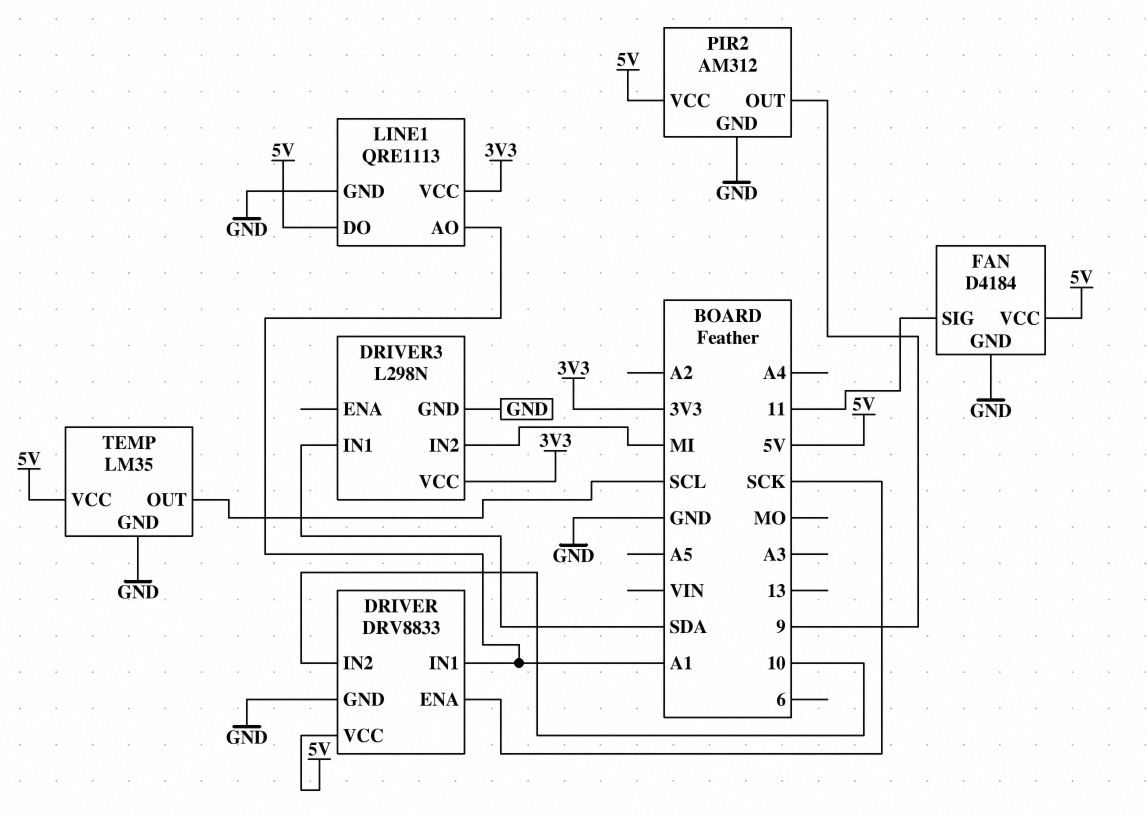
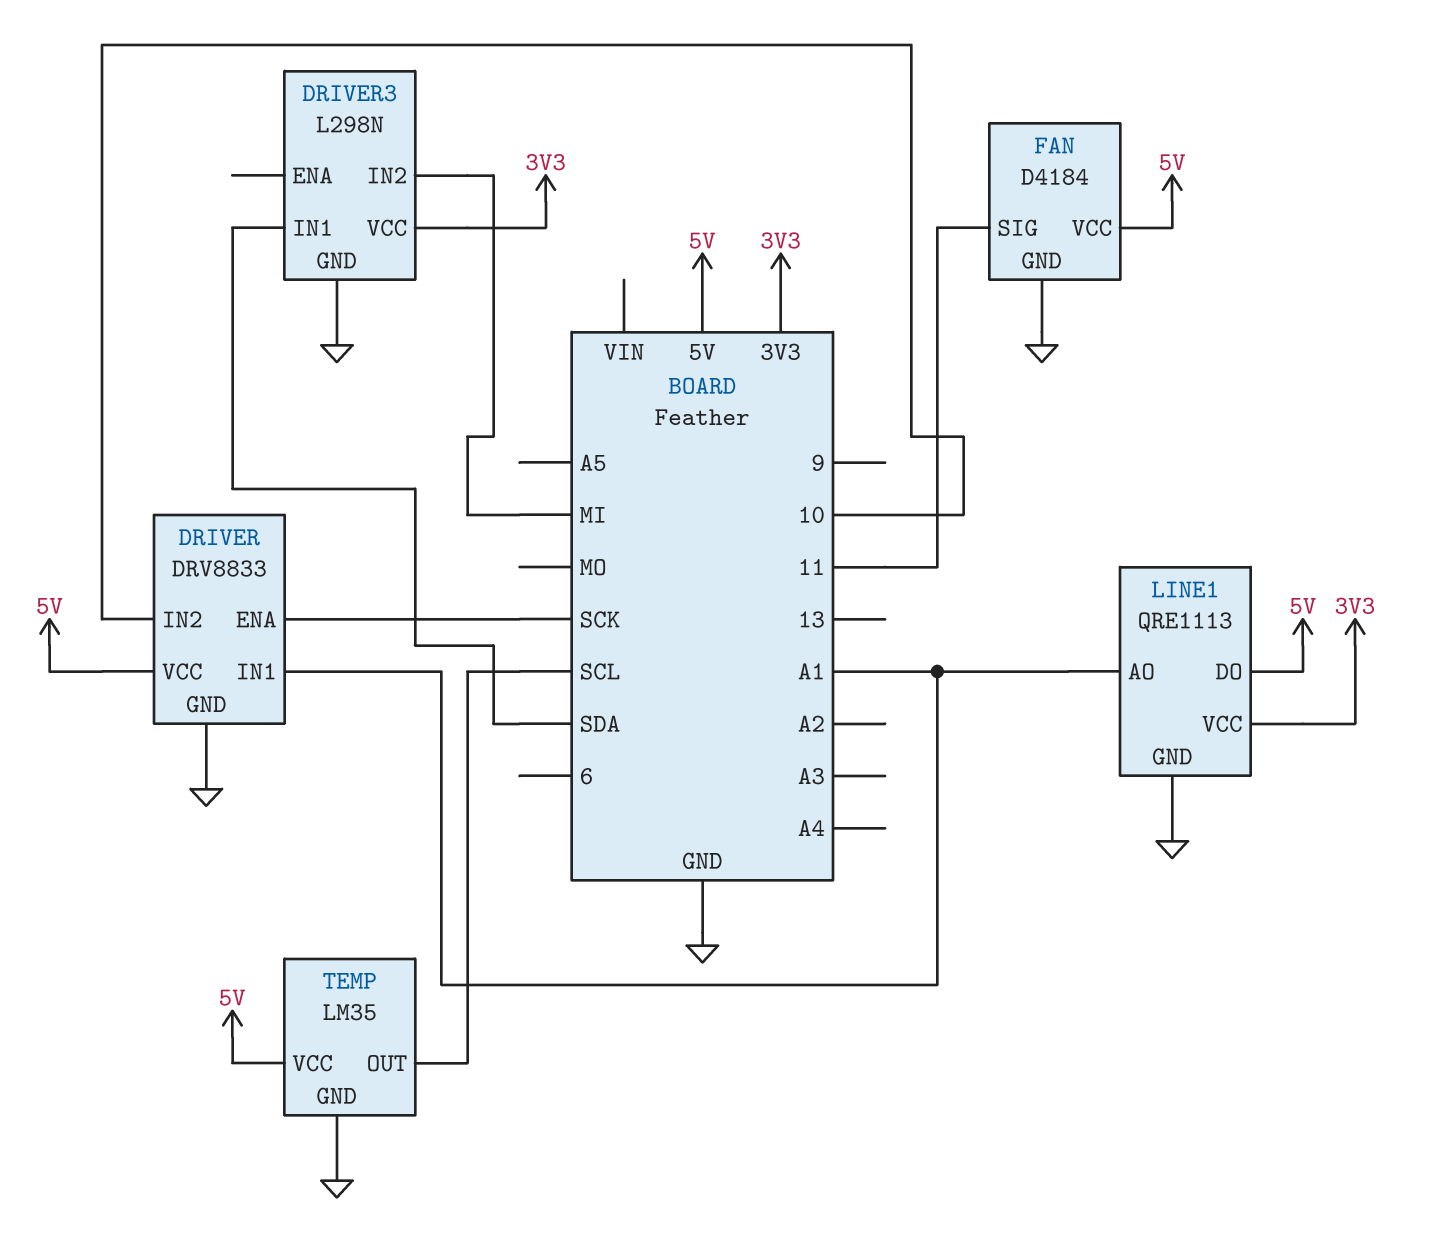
PIR2: AM312 -> none
PIR2 pin GND: GND -> none
PIR2 pin OUT: 9 -> none
PIR2 pin VCC: 5V -> none

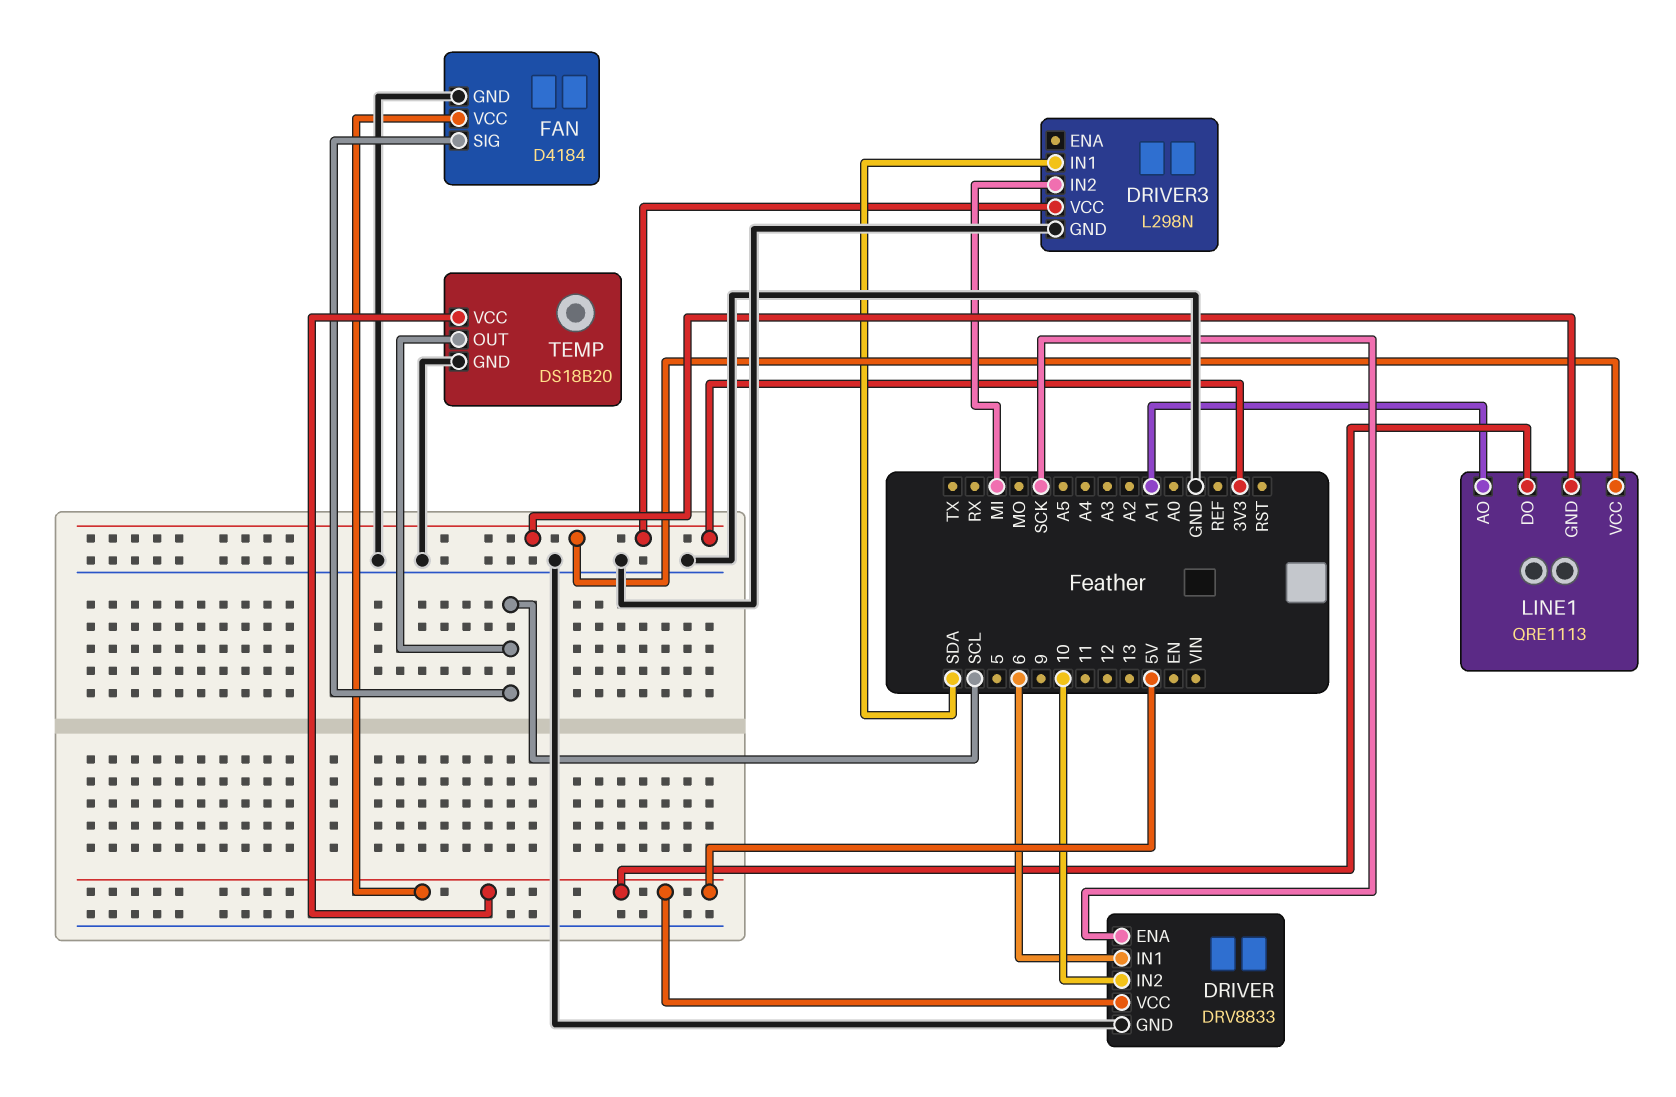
DRIVER pin IN1: A1 -> 6
FAN pin SIG: 11 -> SCL
LINE1 pin GND: GND -> 3V3
TEMP: LM35 -> DS18B20

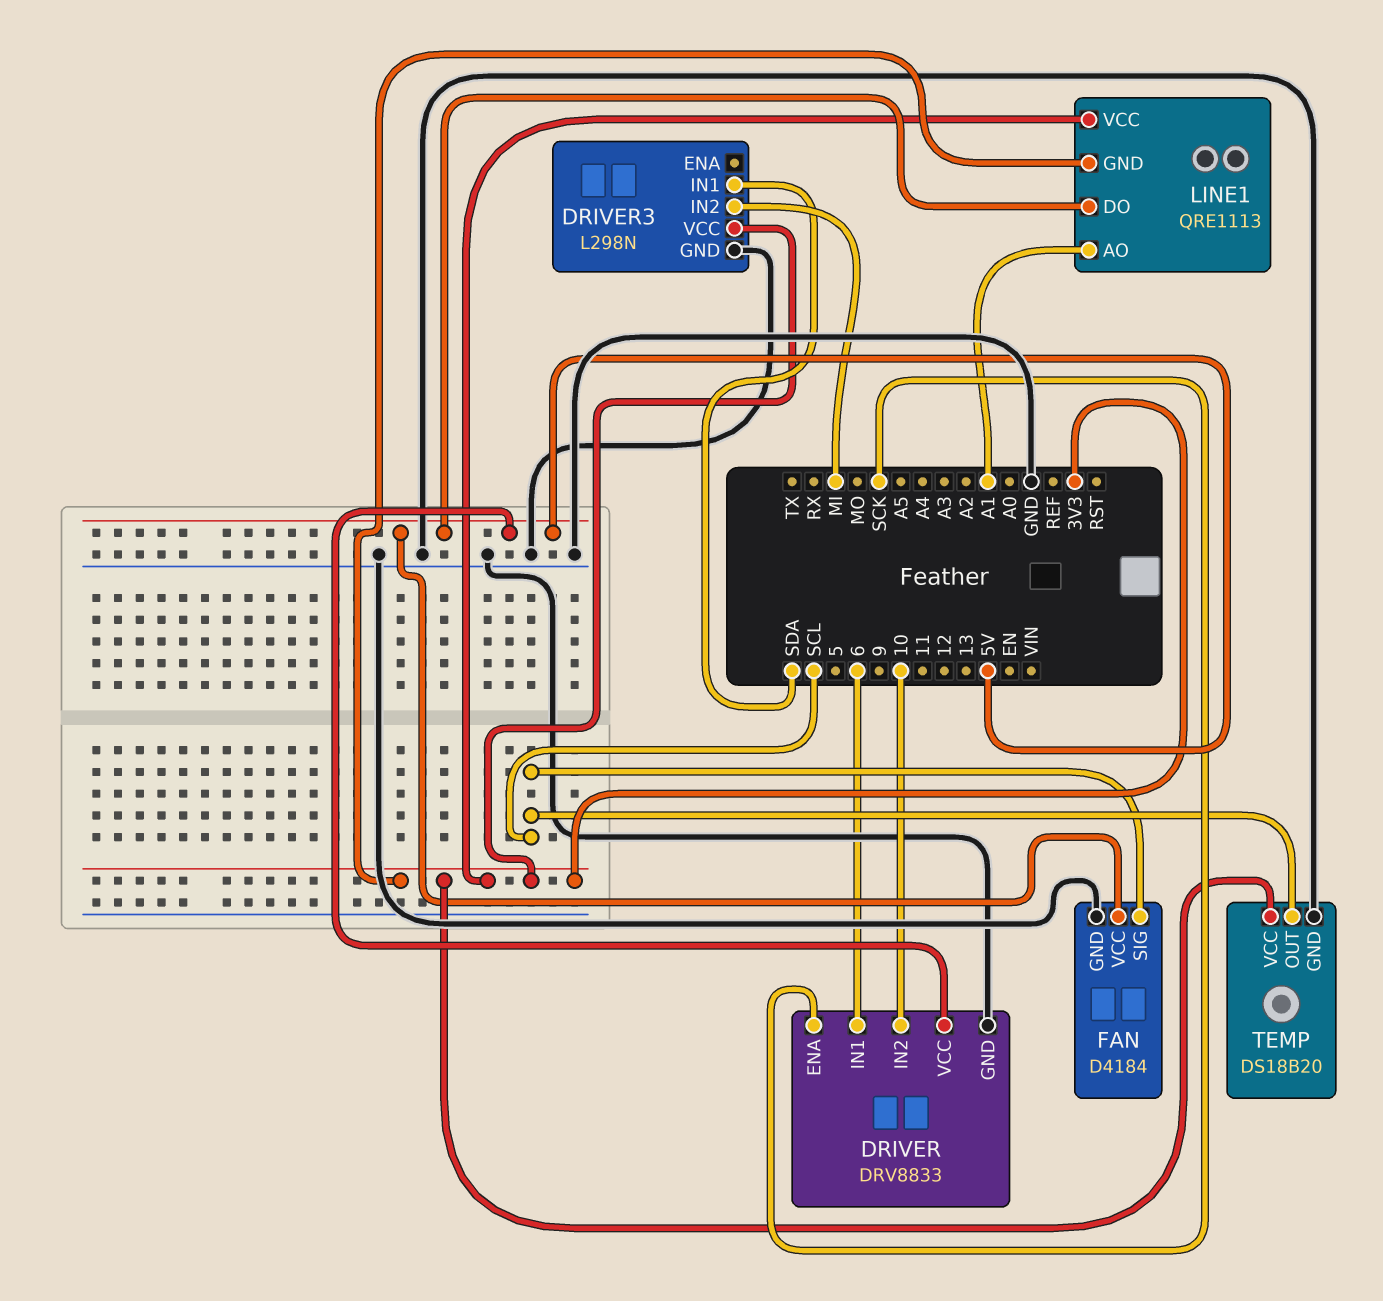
TEMP pin VCC: 5V -> 3V3

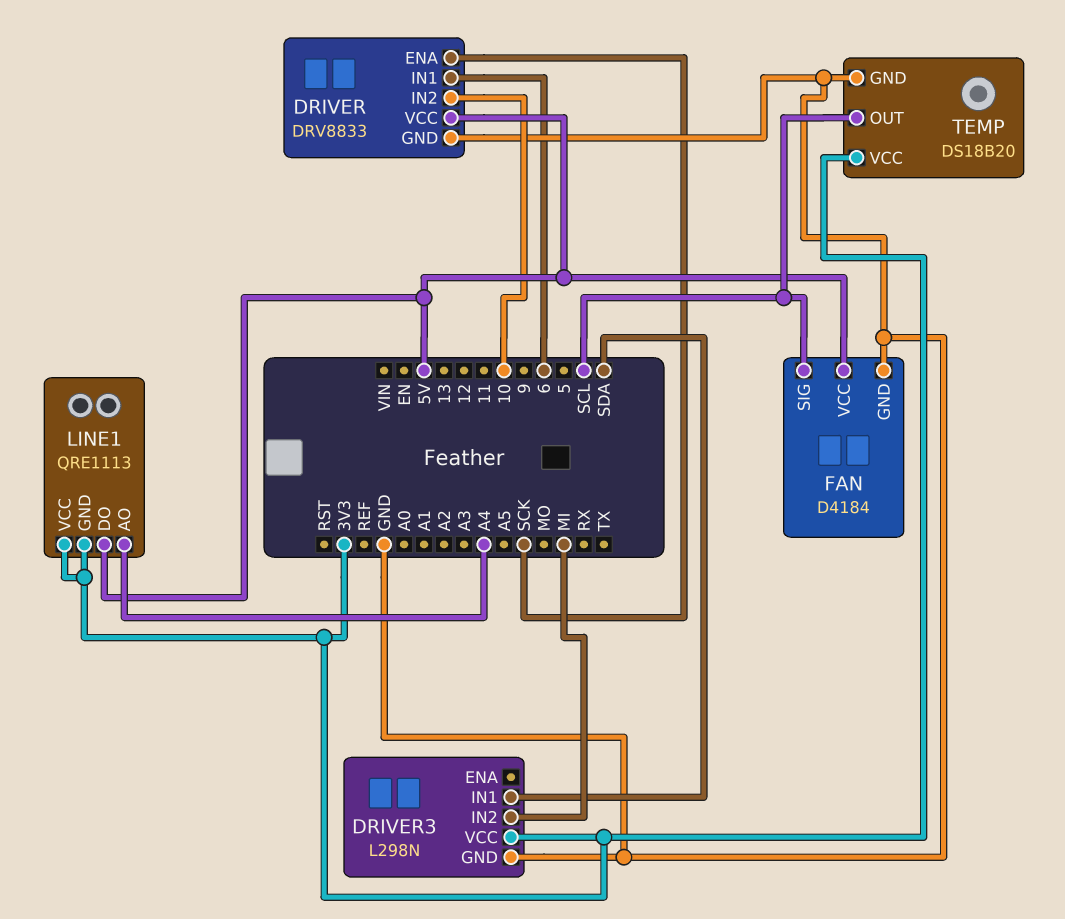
LINE1 pin AO: A1 -> A4

